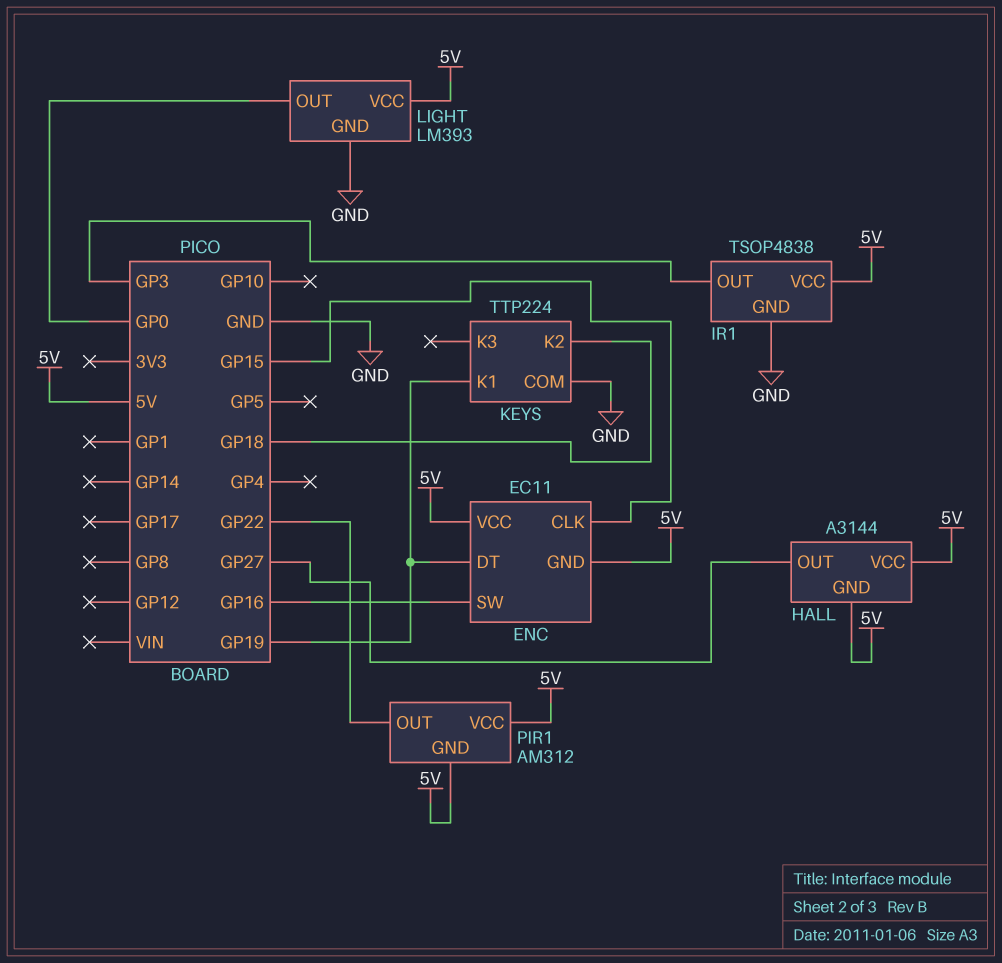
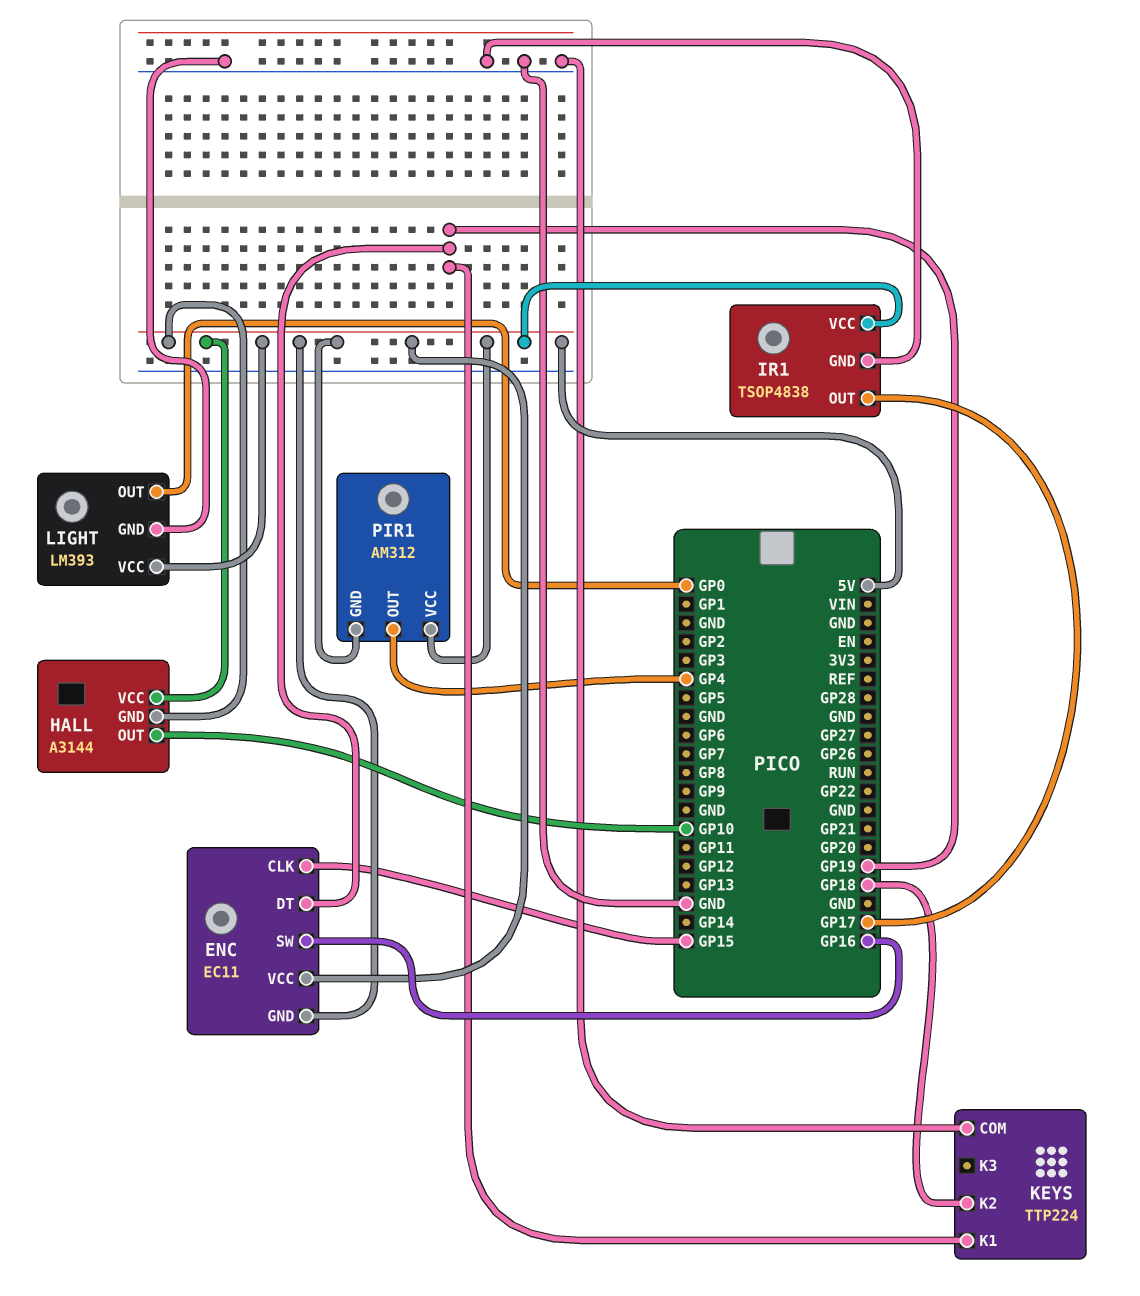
HALL pin OUT: GP27 -> GP10
IR1 pin OUT: GP3 -> GP17
PIR1 pin OUT: GP22 -> GP4

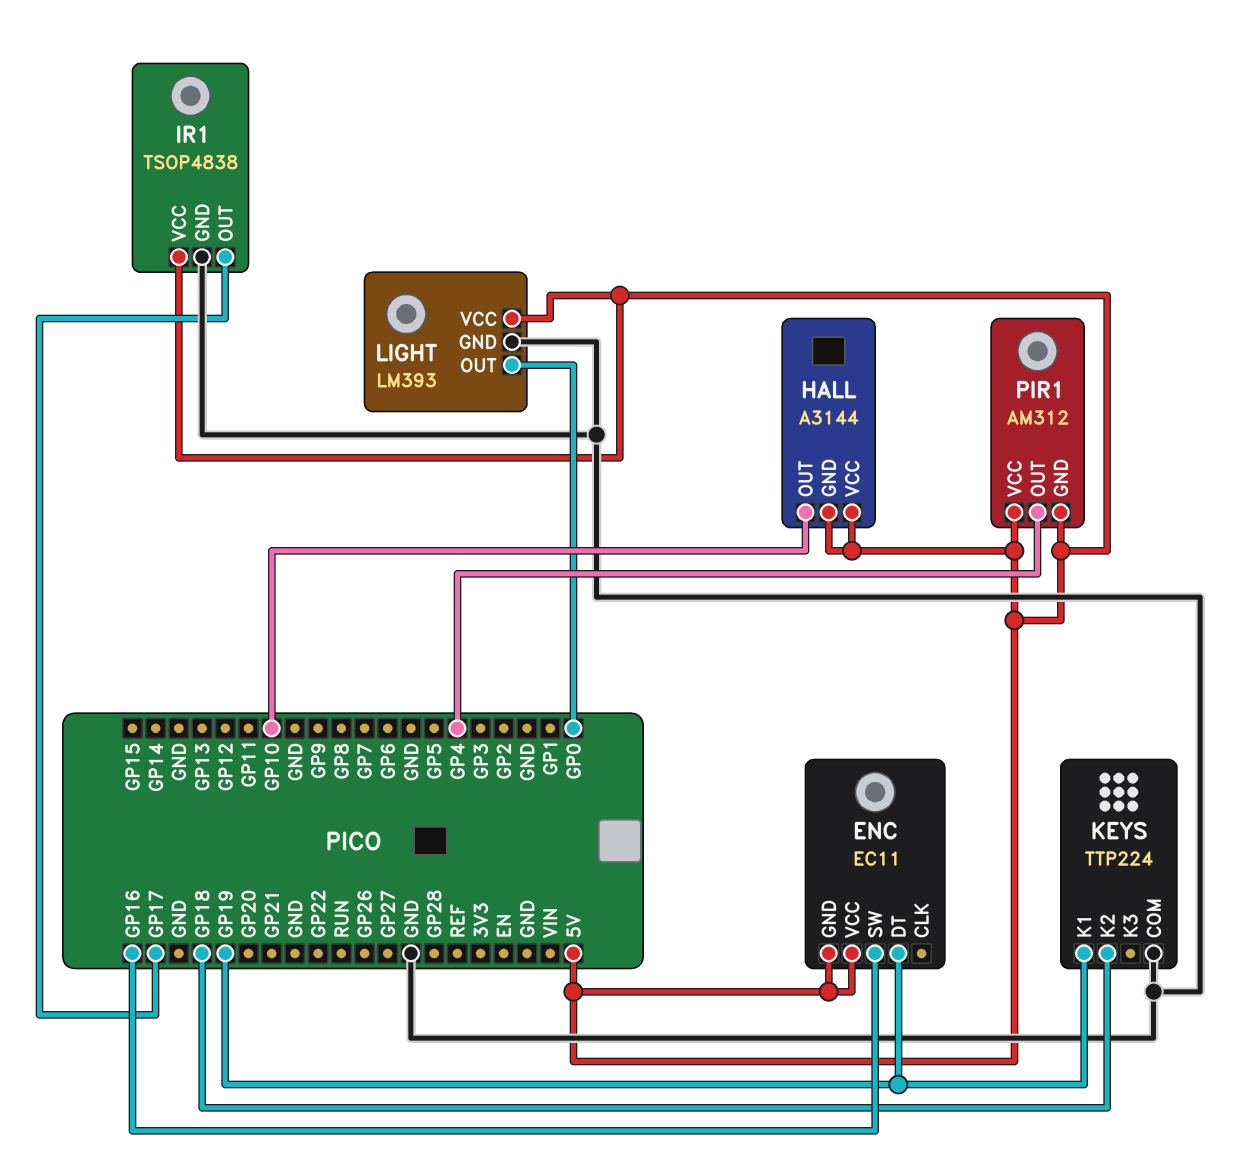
ENC pin CLK: GP15 -> none

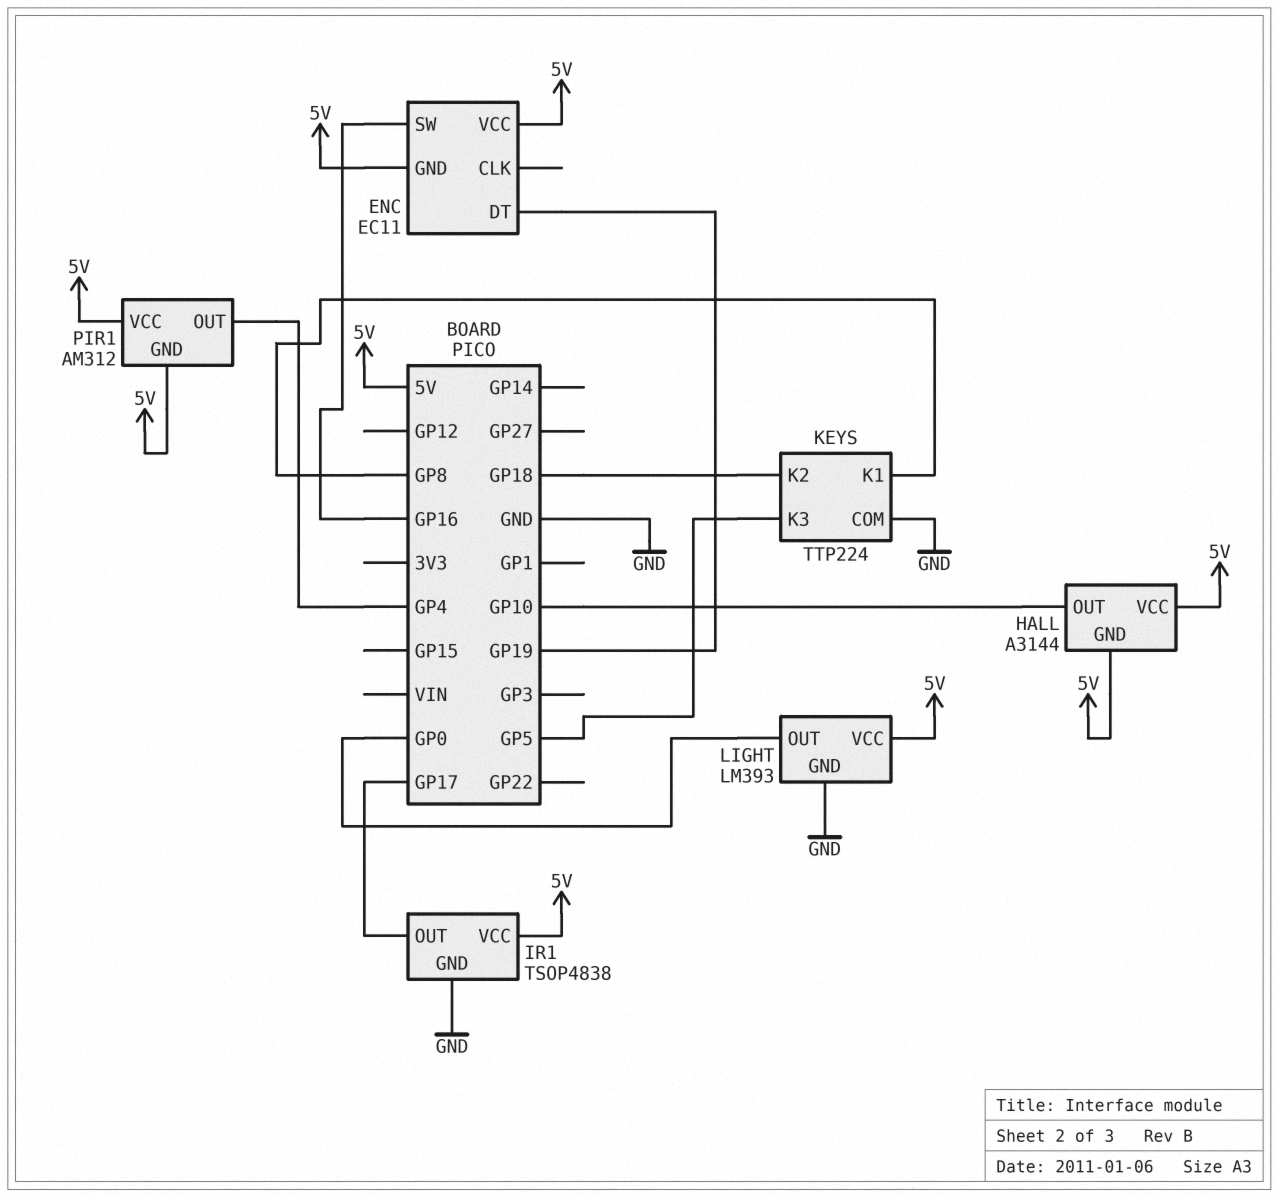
KEYS pin K1: GP19 -> GP8
KEYS pin K3: none -> GP5

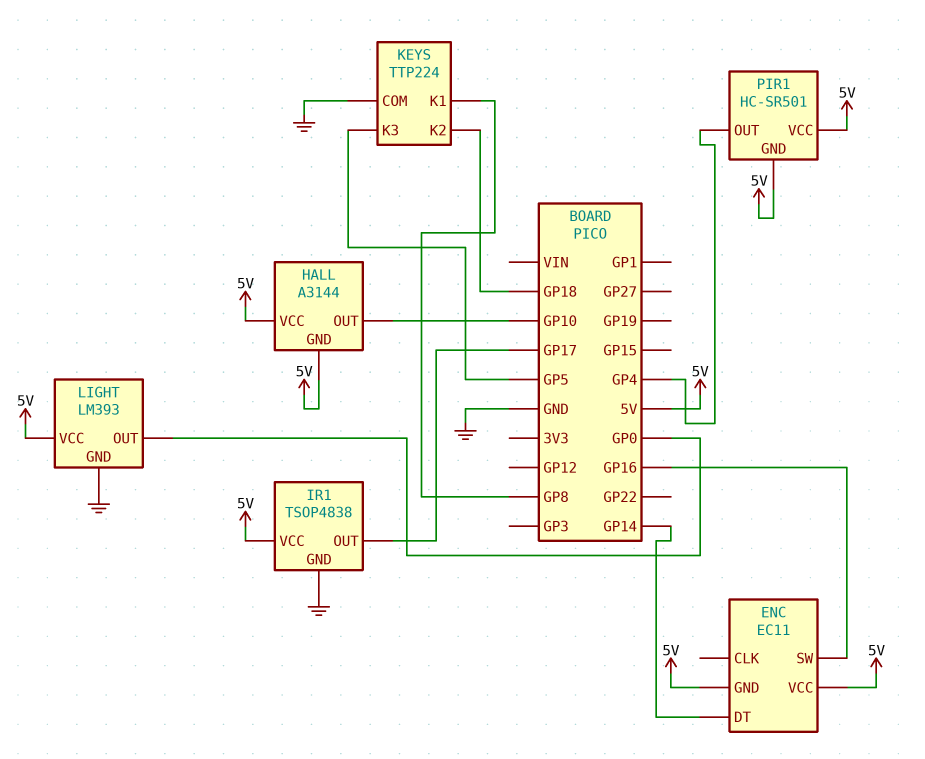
ENC pin DT: GP19 -> GP14
PIR1: AM312 -> HC-SR501

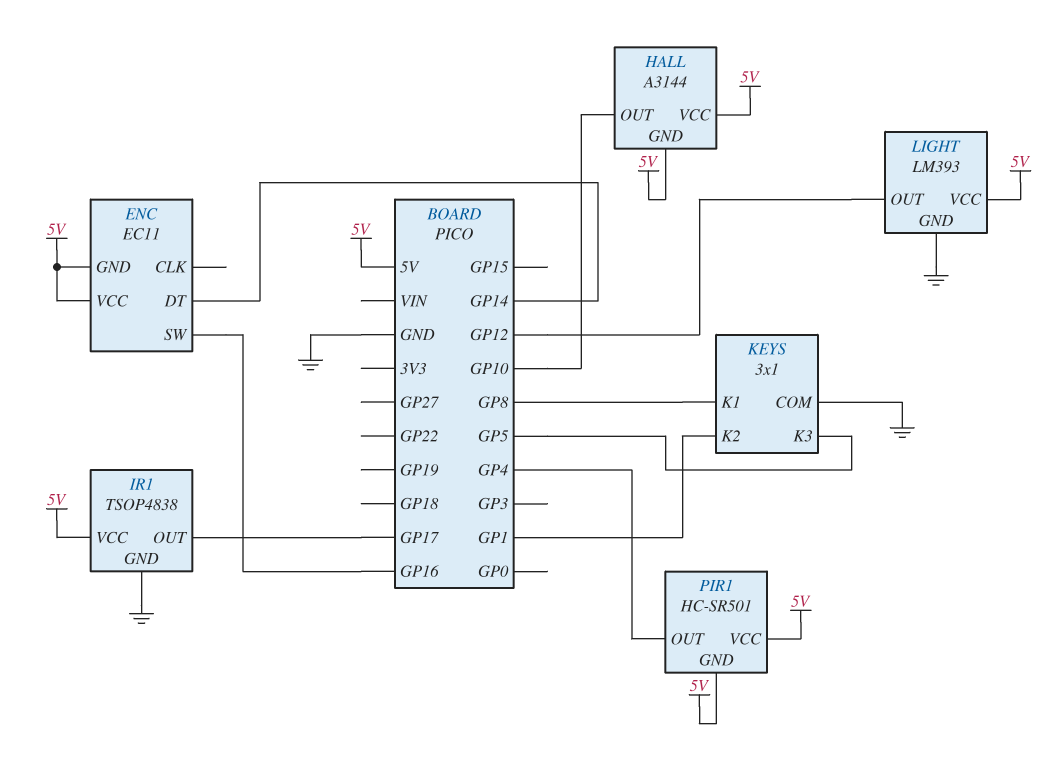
KEYS: TTP224 -> 3x1
KEYS pin K2: GP18 -> GP1
LIGHT pin OUT: GP0 -> GP12

